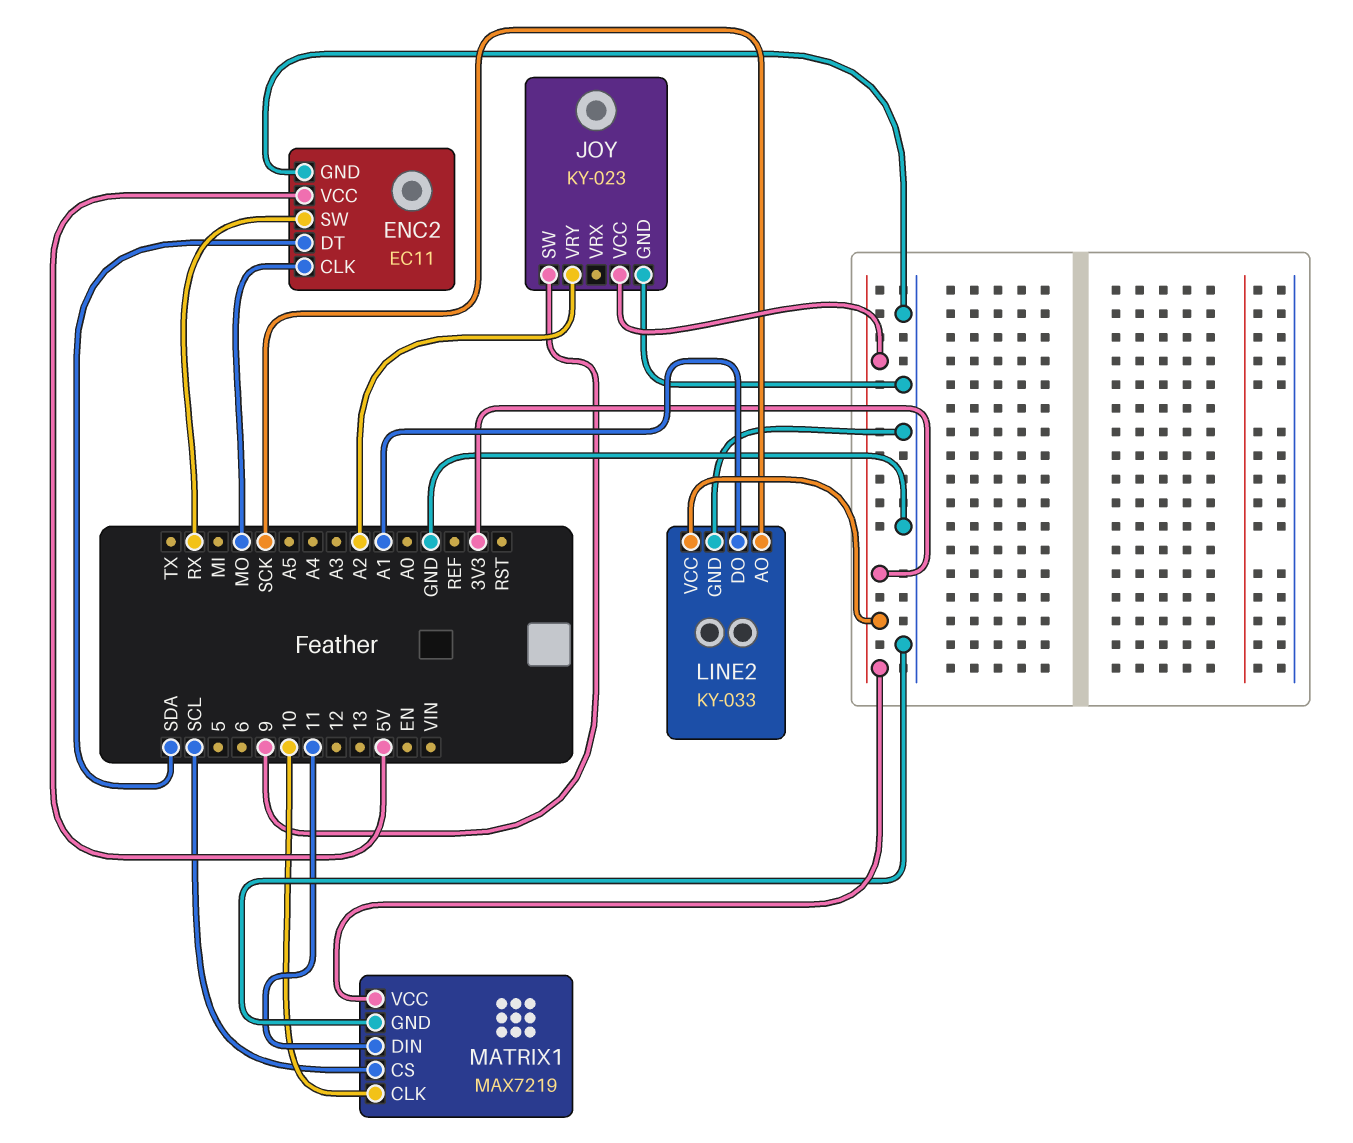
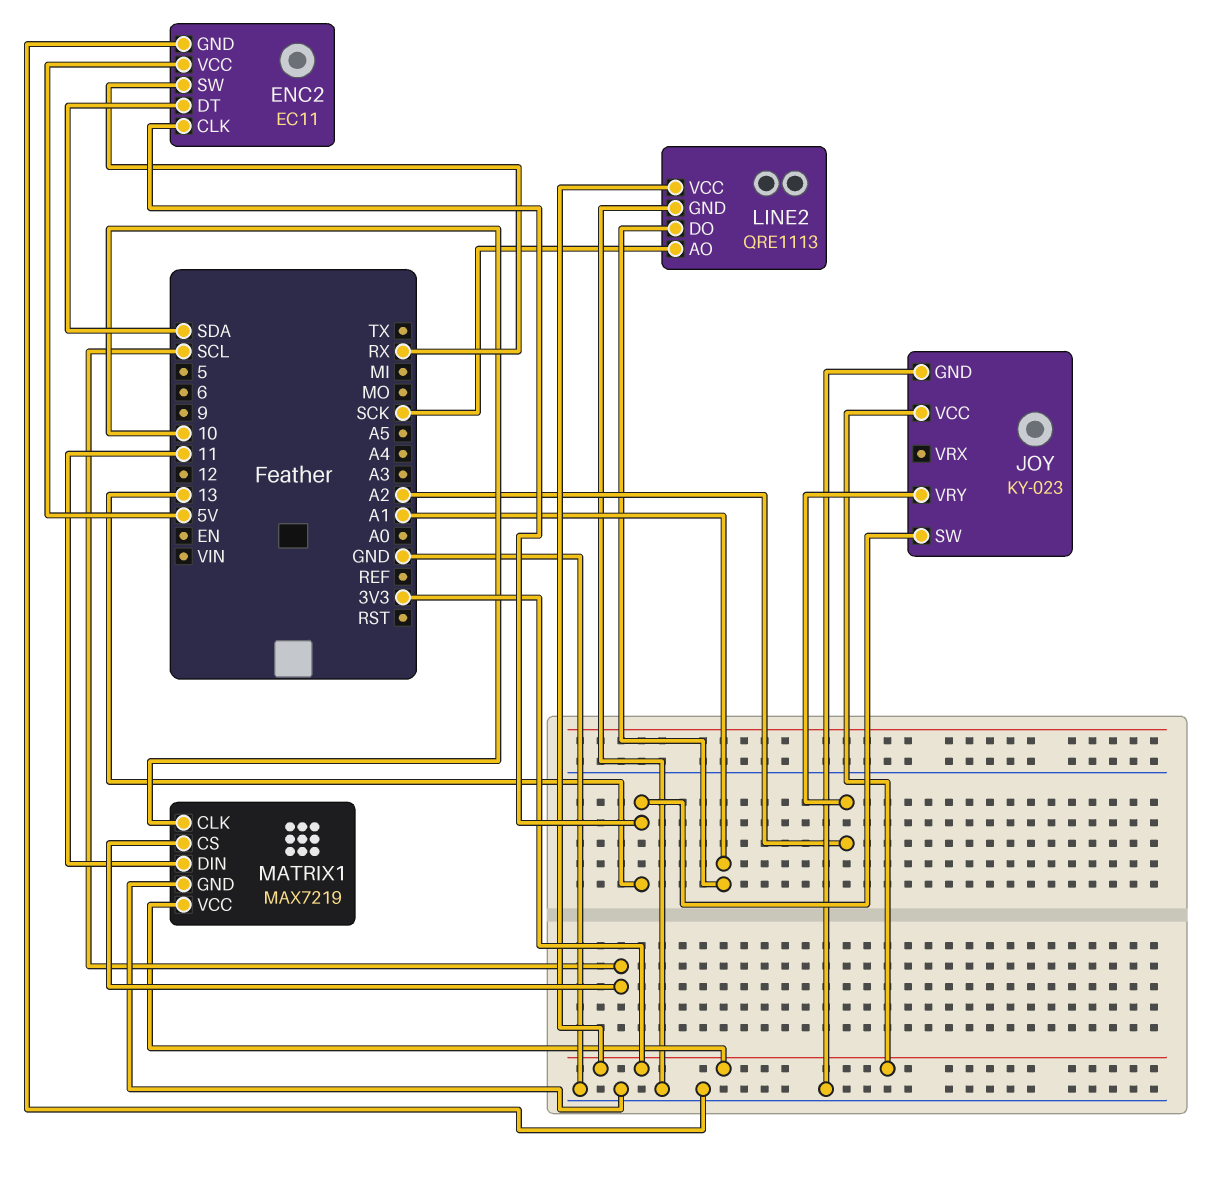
ENC2 pin CLK: MO -> 13
JOY pin SW: 9 -> 13
LINE2: KY-033 -> QRE1113

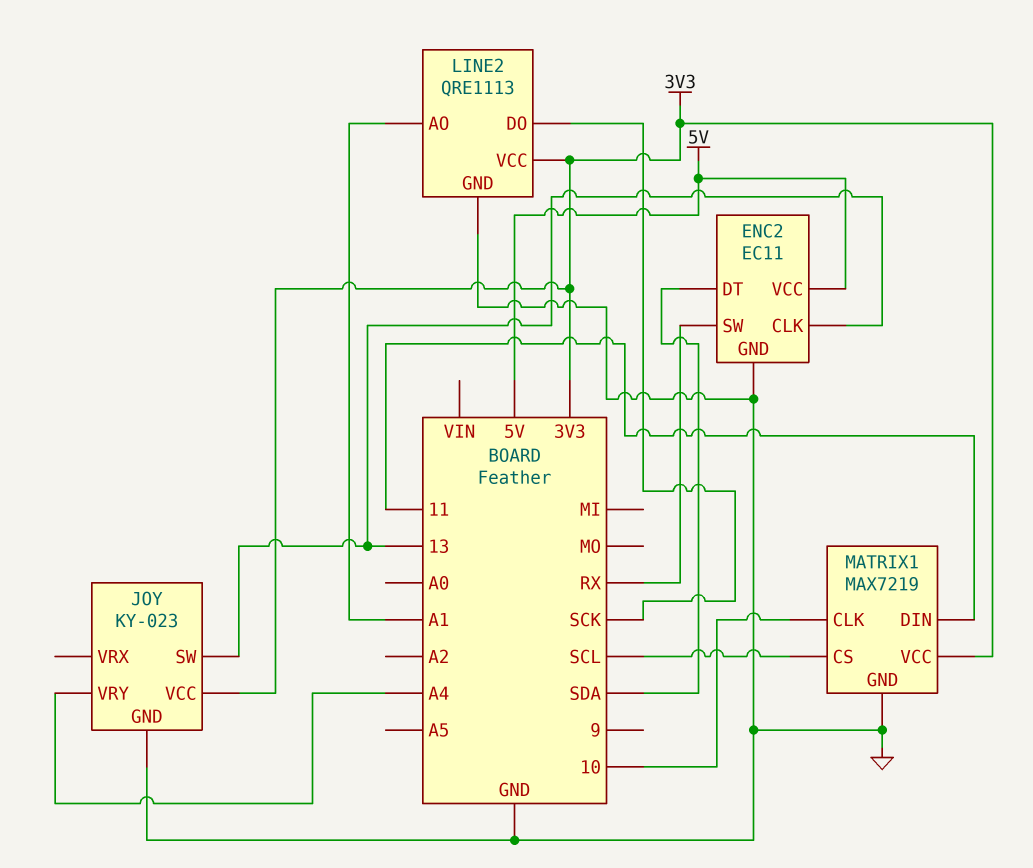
JOY pin VRY: A2 -> A4
LINE2 pin AO: SCK -> A1
LINE2 pin DO: A1 -> SCK

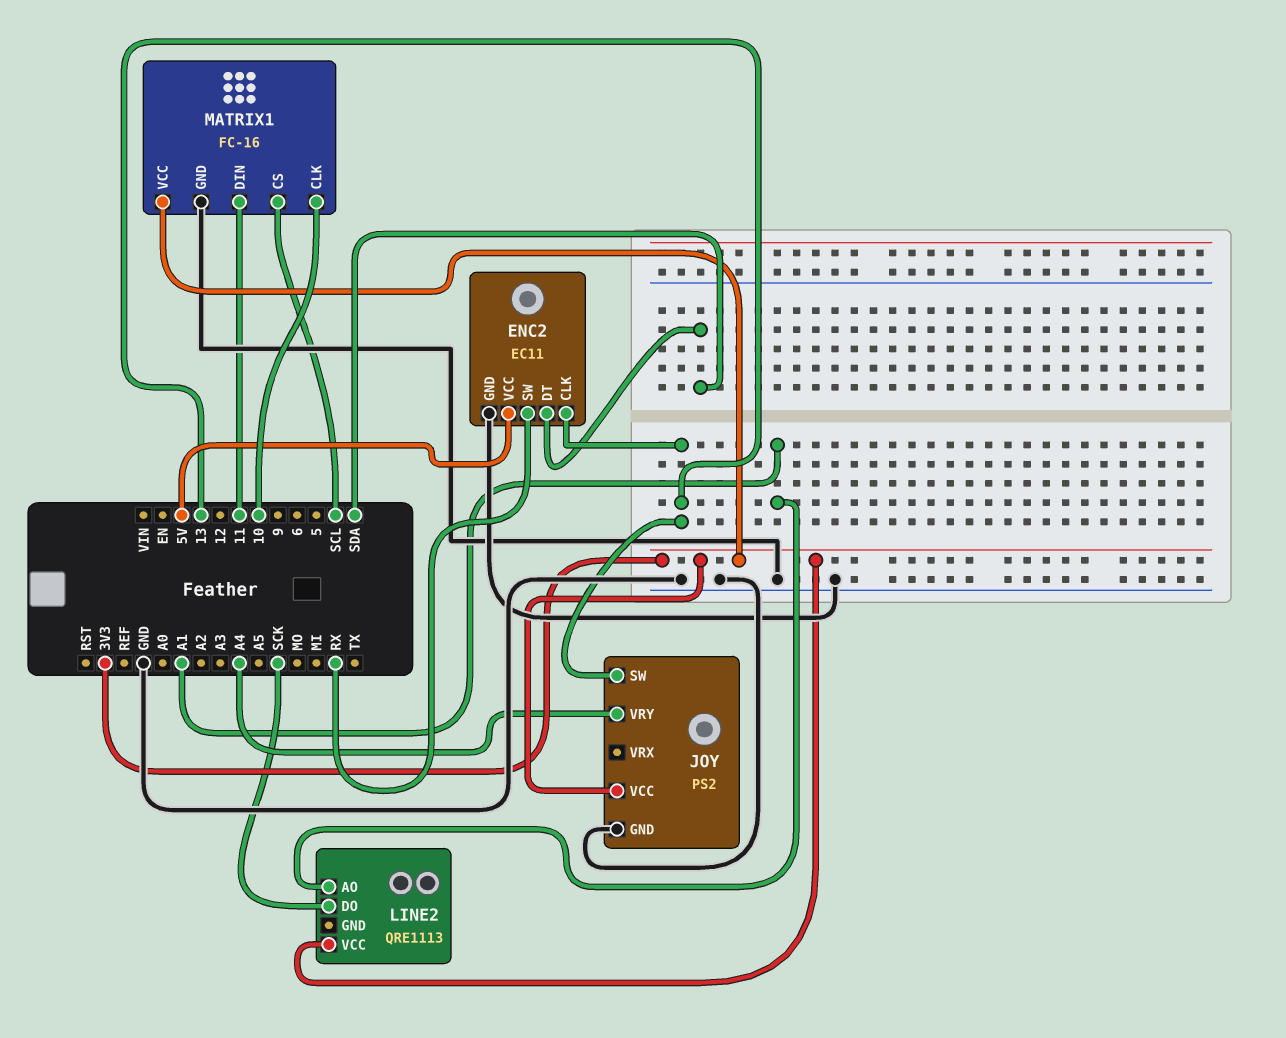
JOY: KY-023 -> PS2
LINE2 pin GND: GND -> none
MATRIX1: MAX7219 -> FC-16

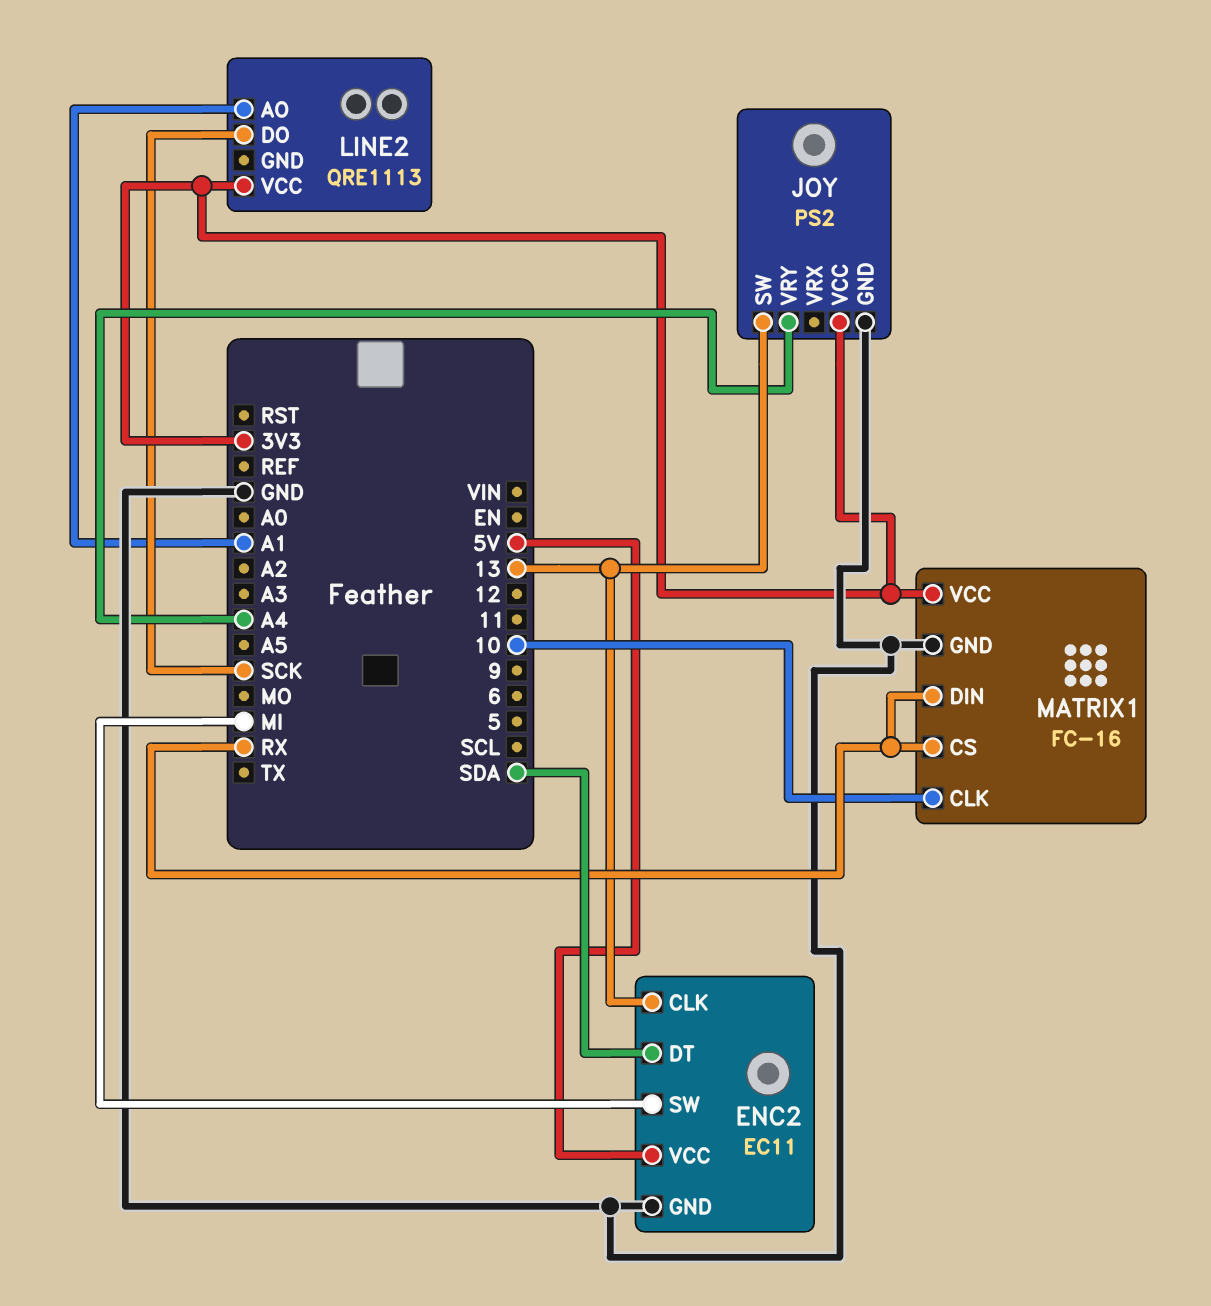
ENC2 pin SW: RX -> MI
MATRIX1 pin CS: SCL -> RX
MATRIX1 pin DIN: 11 -> RX

